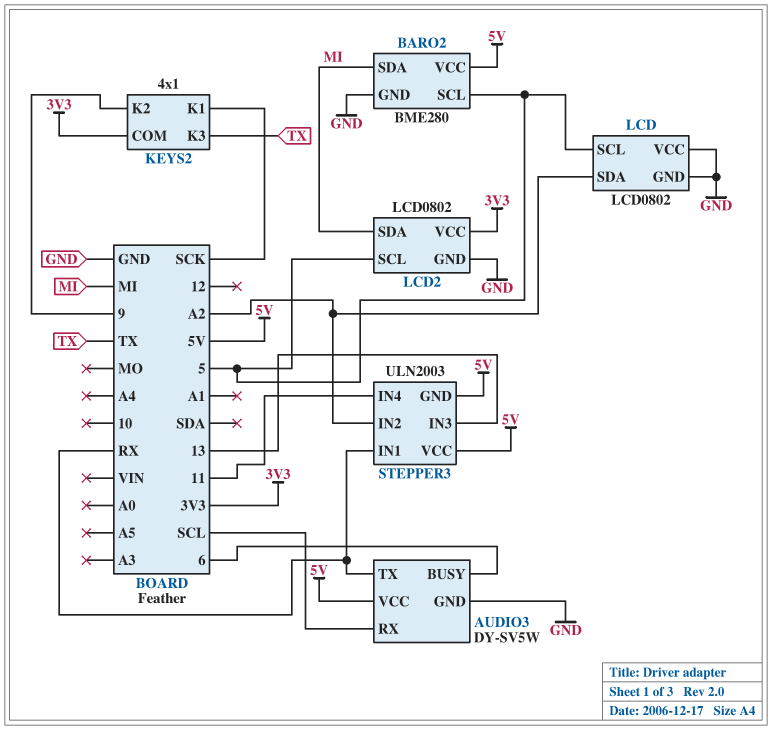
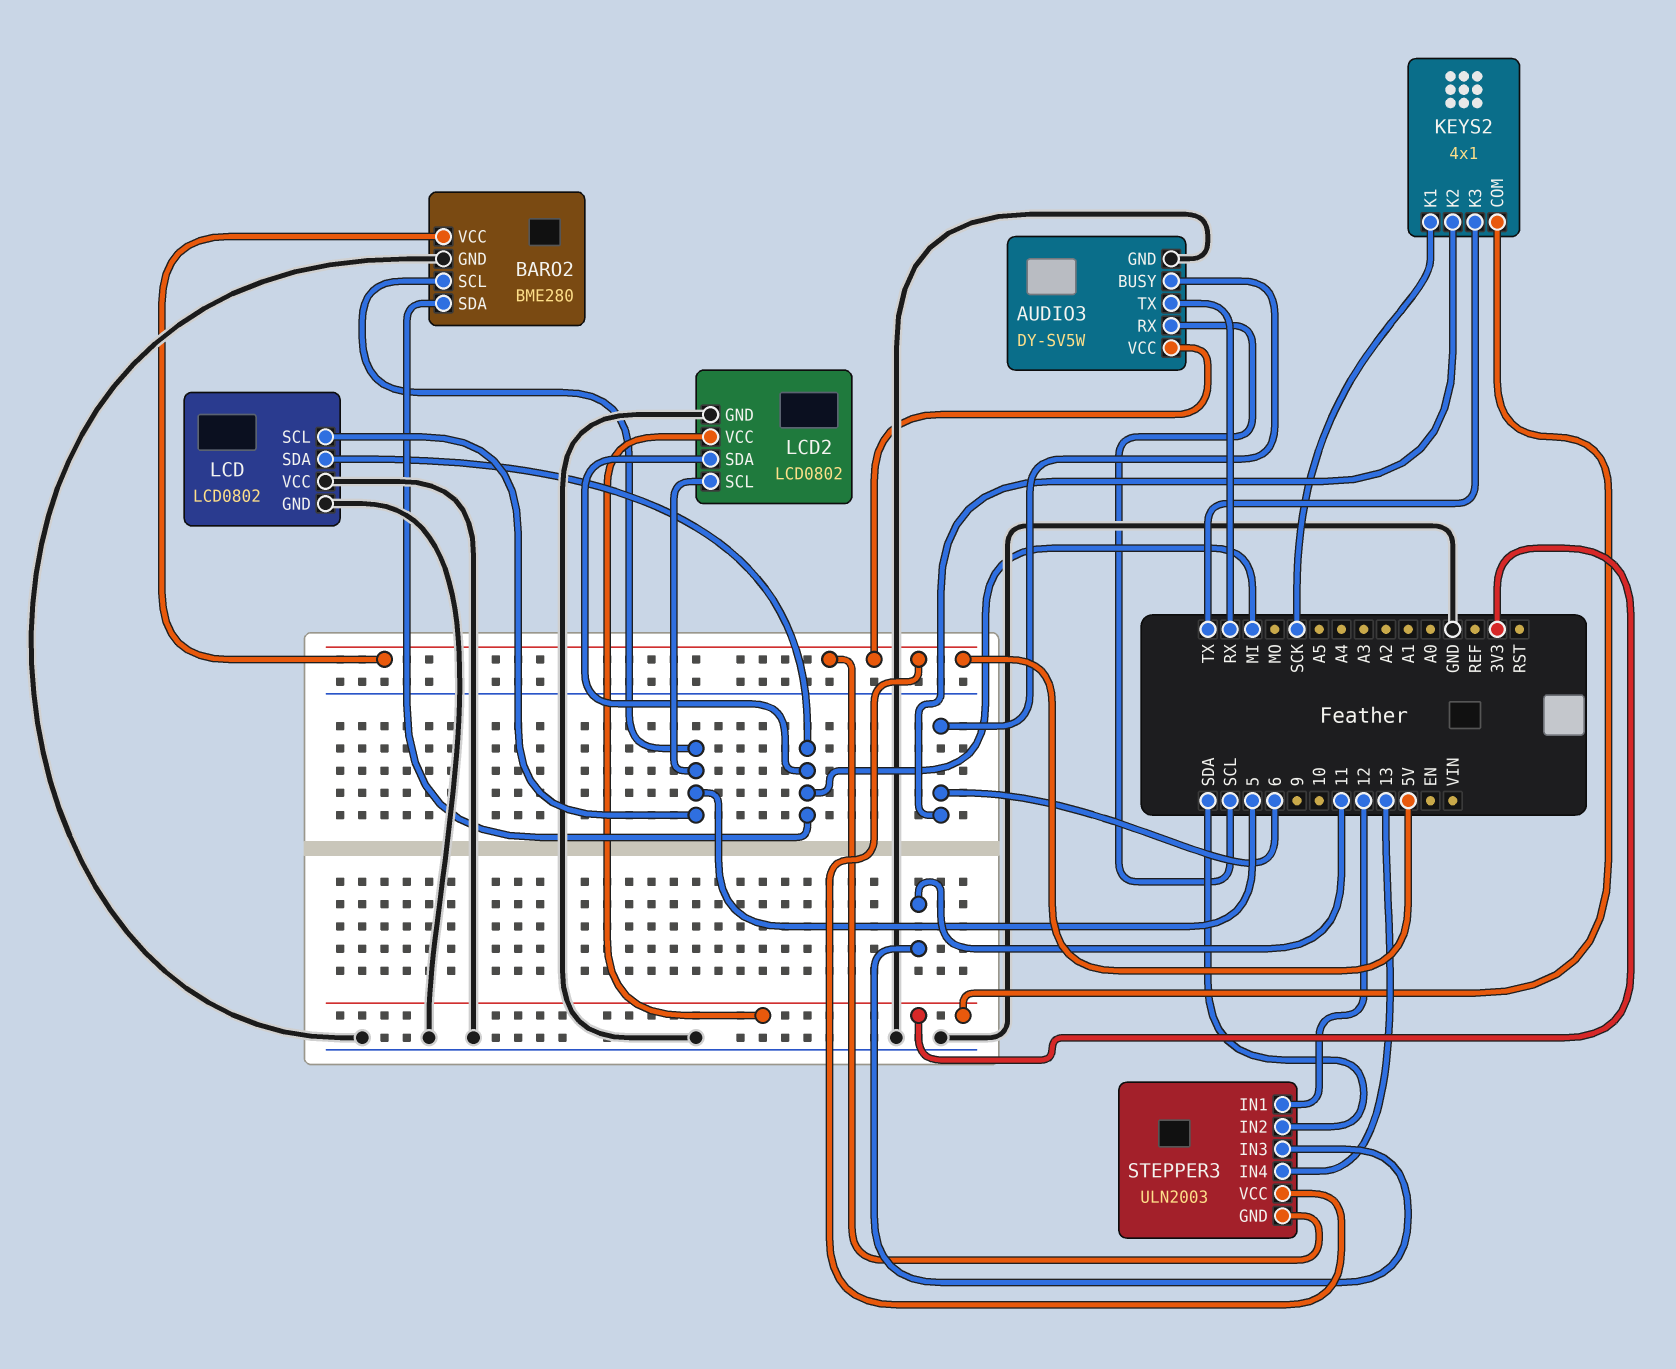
KEYS2 pin K2: 9 -> 6
LCD pin SDA: A2 -> MI
STEPPER3 pin IN1: RX -> 12
STEPPER3 pin IN2: A2 -> SDA
STEPPER3 pin IN3: 13 -> 11
STEPPER3 pin IN4: 11 -> 13

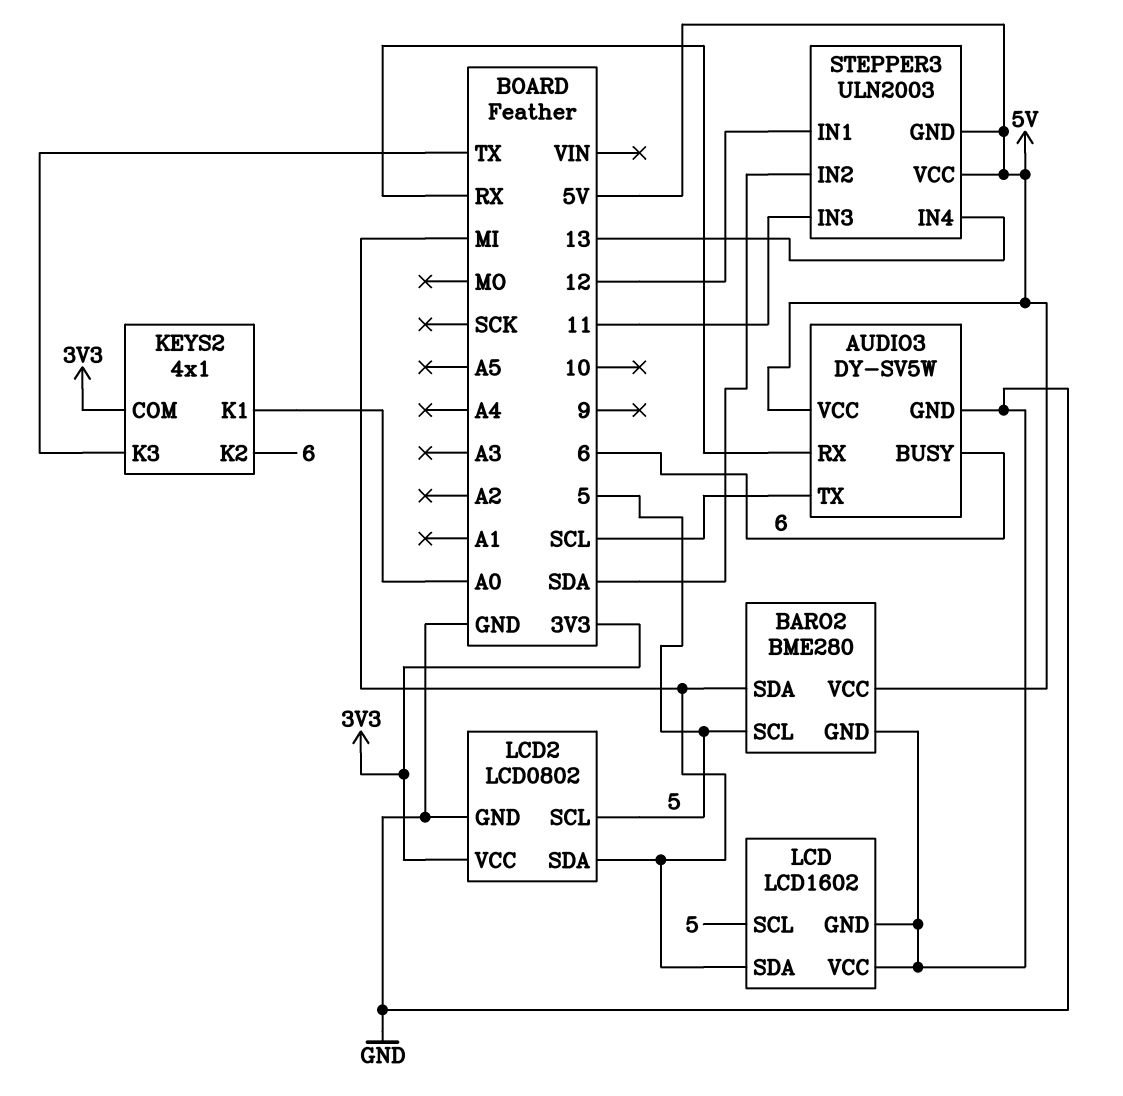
AUDIO3 pin RX: SCL -> RX
AUDIO3 pin TX: RX -> SCL
KEYS2 pin K1: SCK -> A0
LCD: LCD0802 -> LCD1602

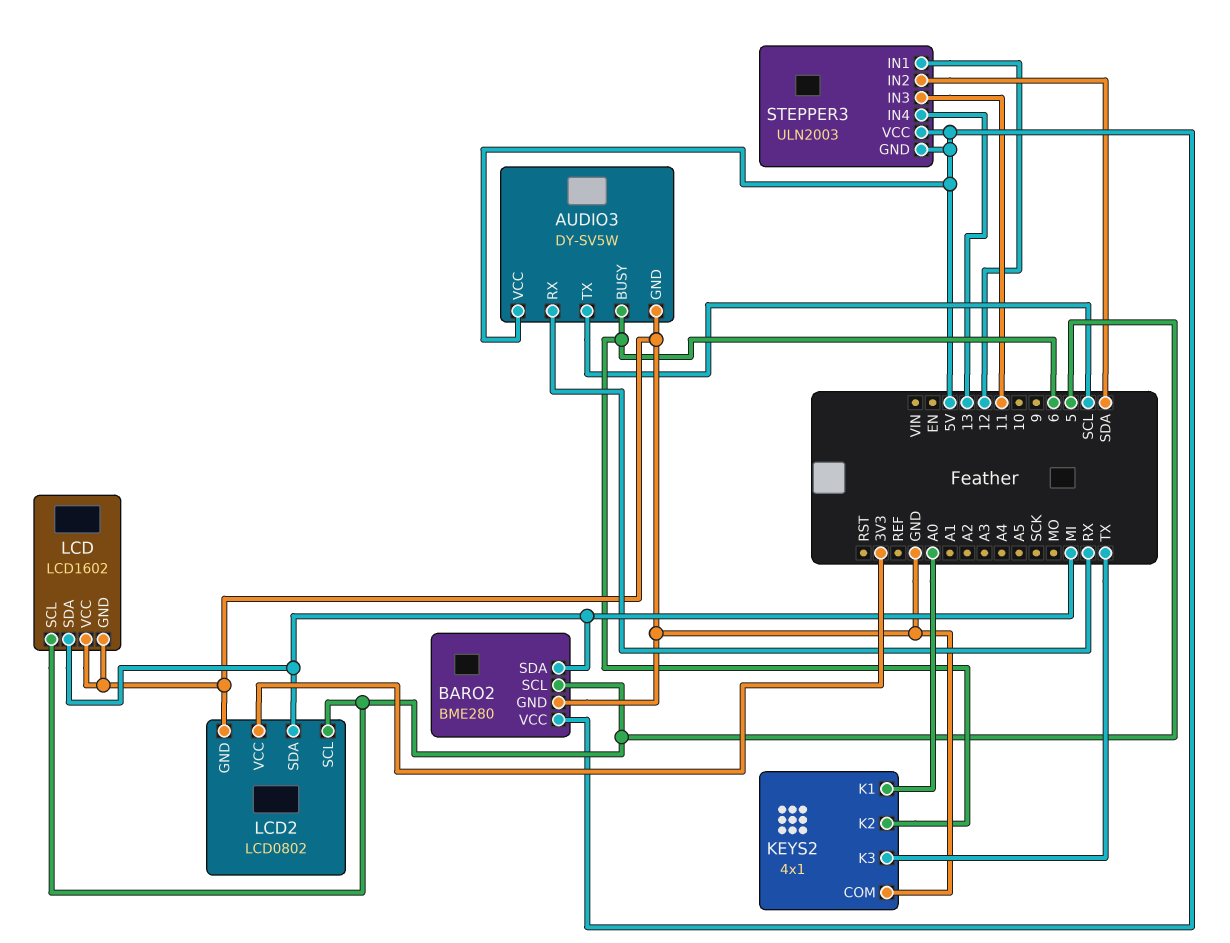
KEYS2 pin COM: 3V3 -> GND

